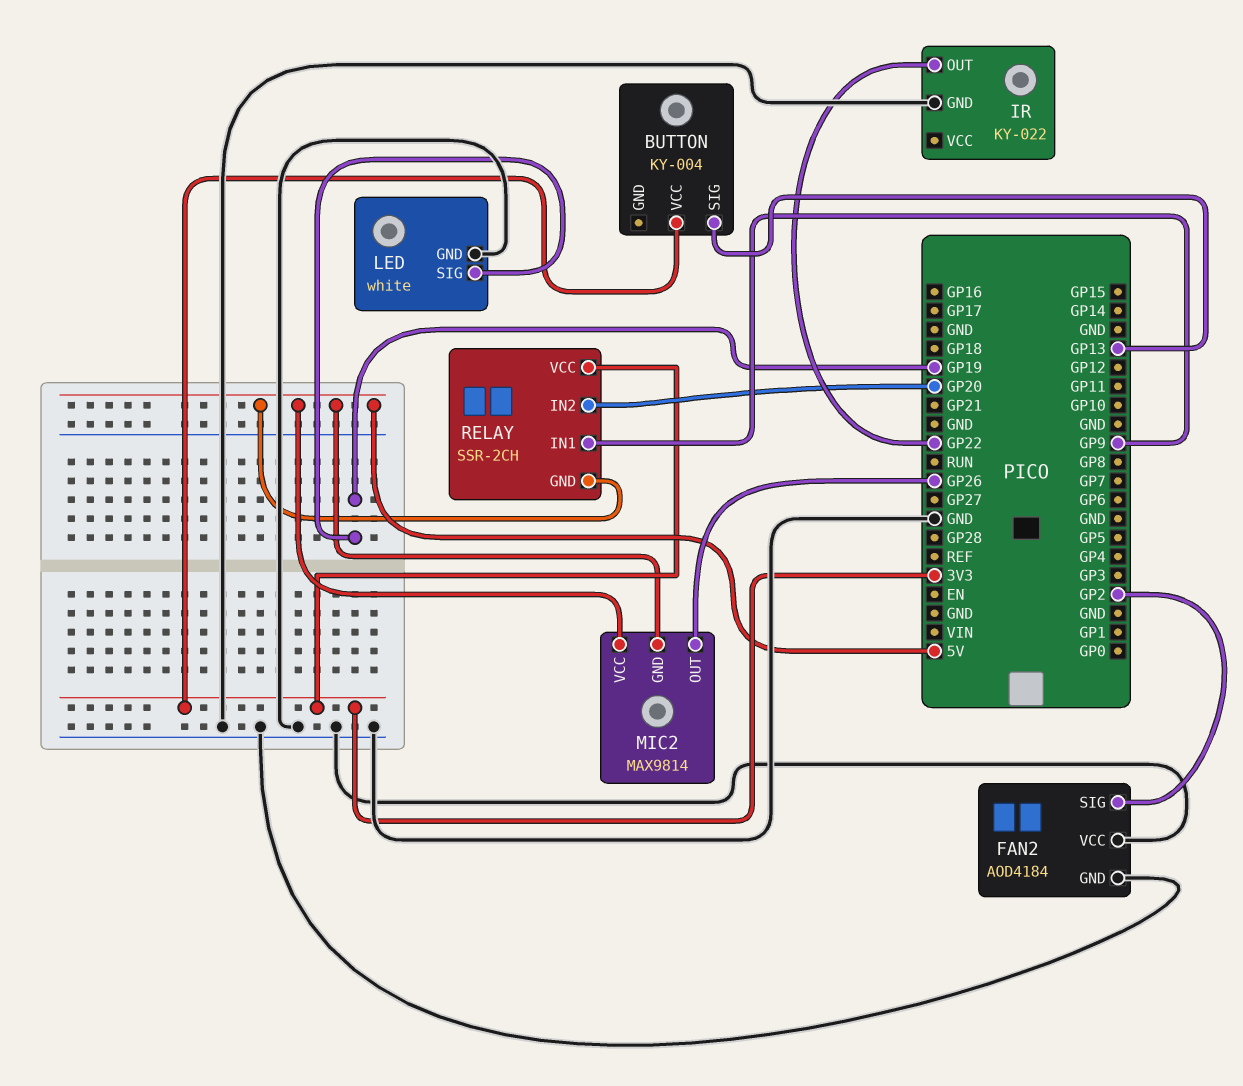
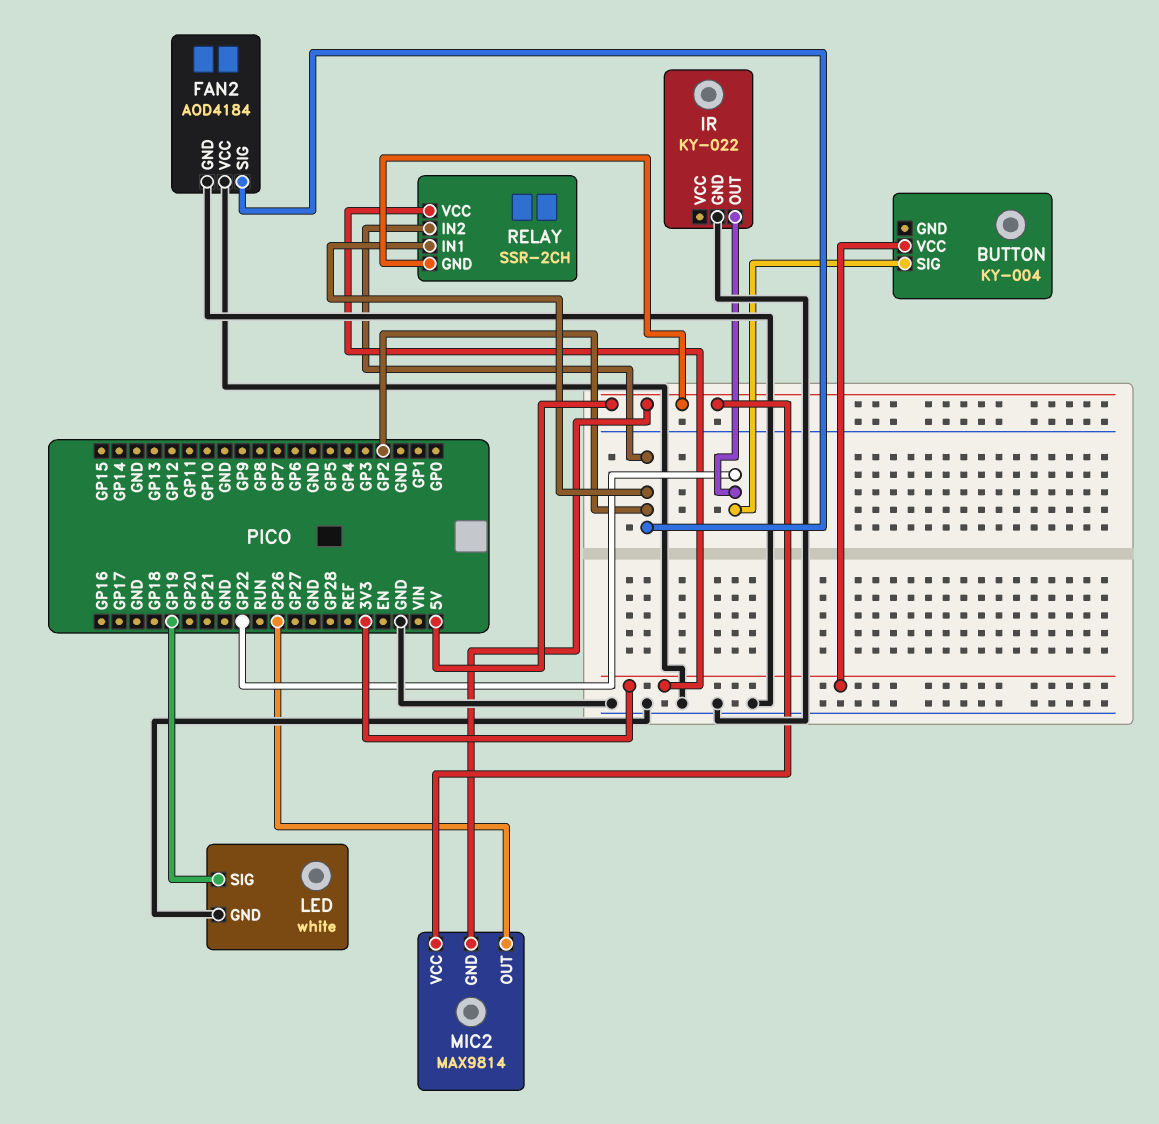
BUTTON pin SIG: GP13 -> GP22
RELAY pin IN1: GP9 -> GP2
RELAY pin IN2: GP20 -> GP2

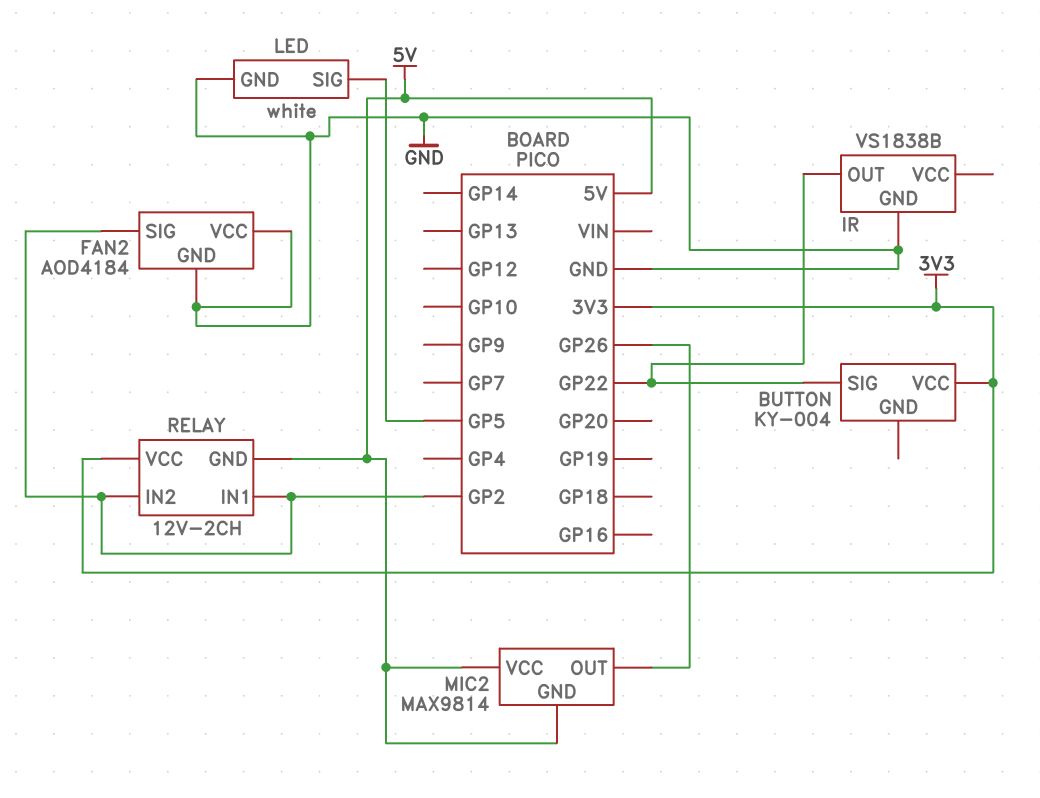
IR: KY-022 -> VS1838B
LED pin SIG: GP19 -> GP5
RELAY: SSR-2CH -> 12V-2CH

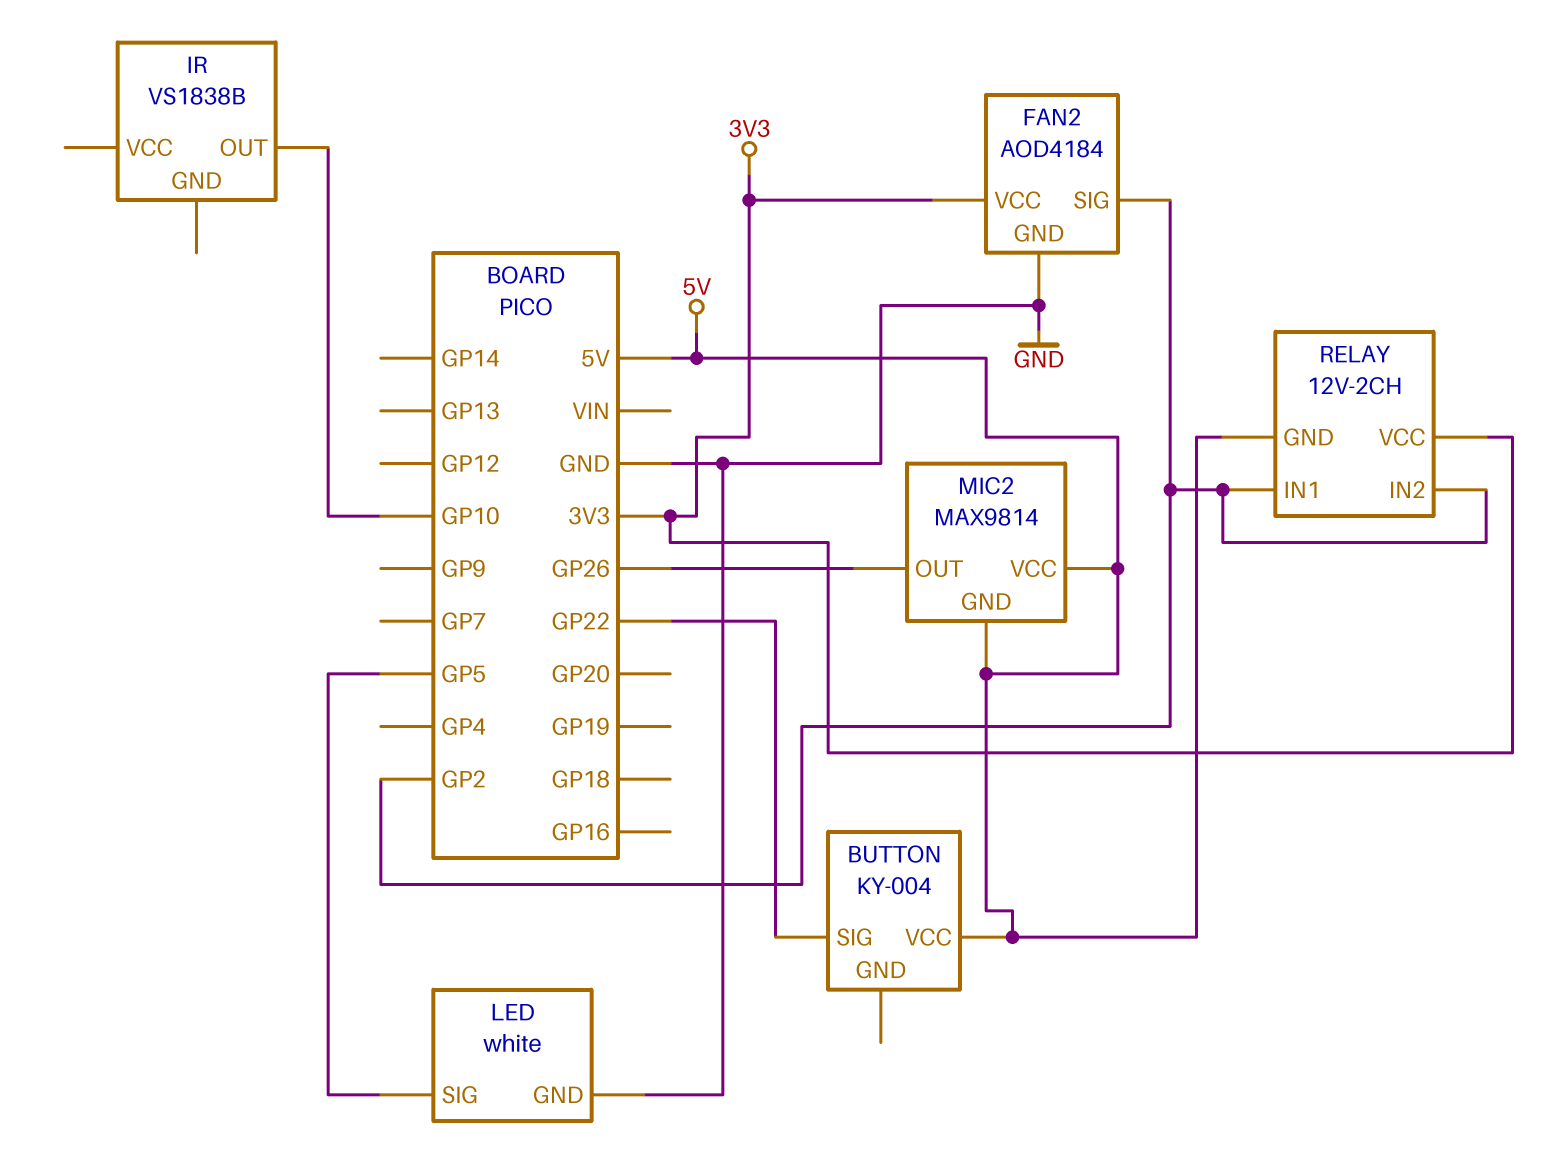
BUTTON pin VCC: 3V3 -> 5V
FAN2 pin VCC: GND -> 3V3
IR pin GND: GND -> none
IR pin OUT: GP22 -> GP10

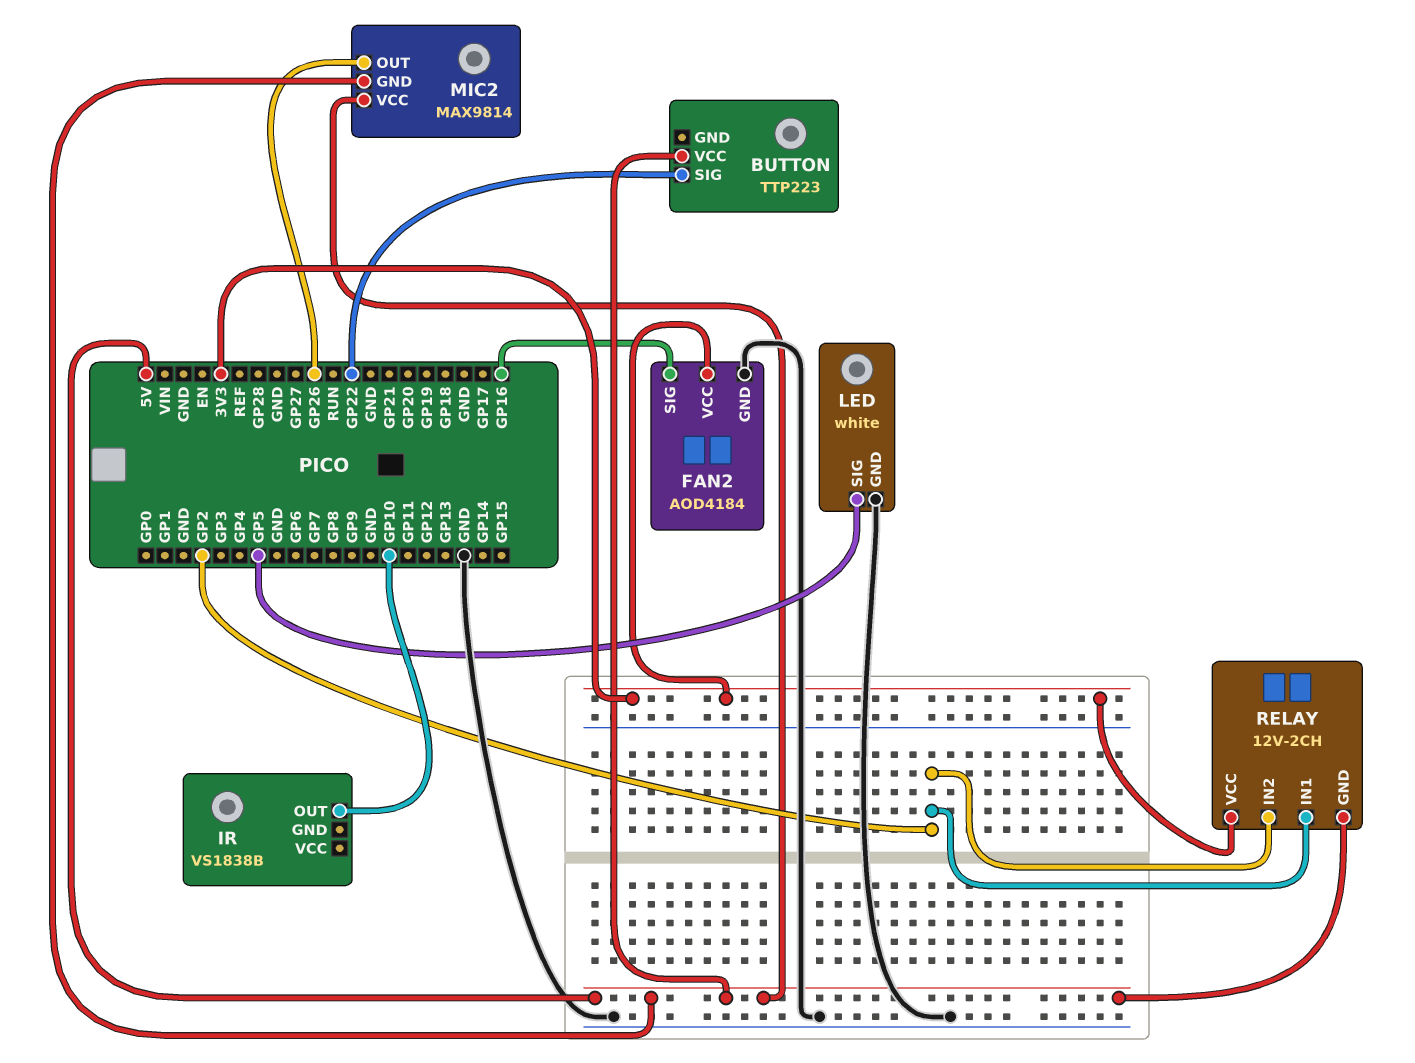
BUTTON: KY-004 -> TTP223
FAN2 pin SIG: GP2 -> GP16

